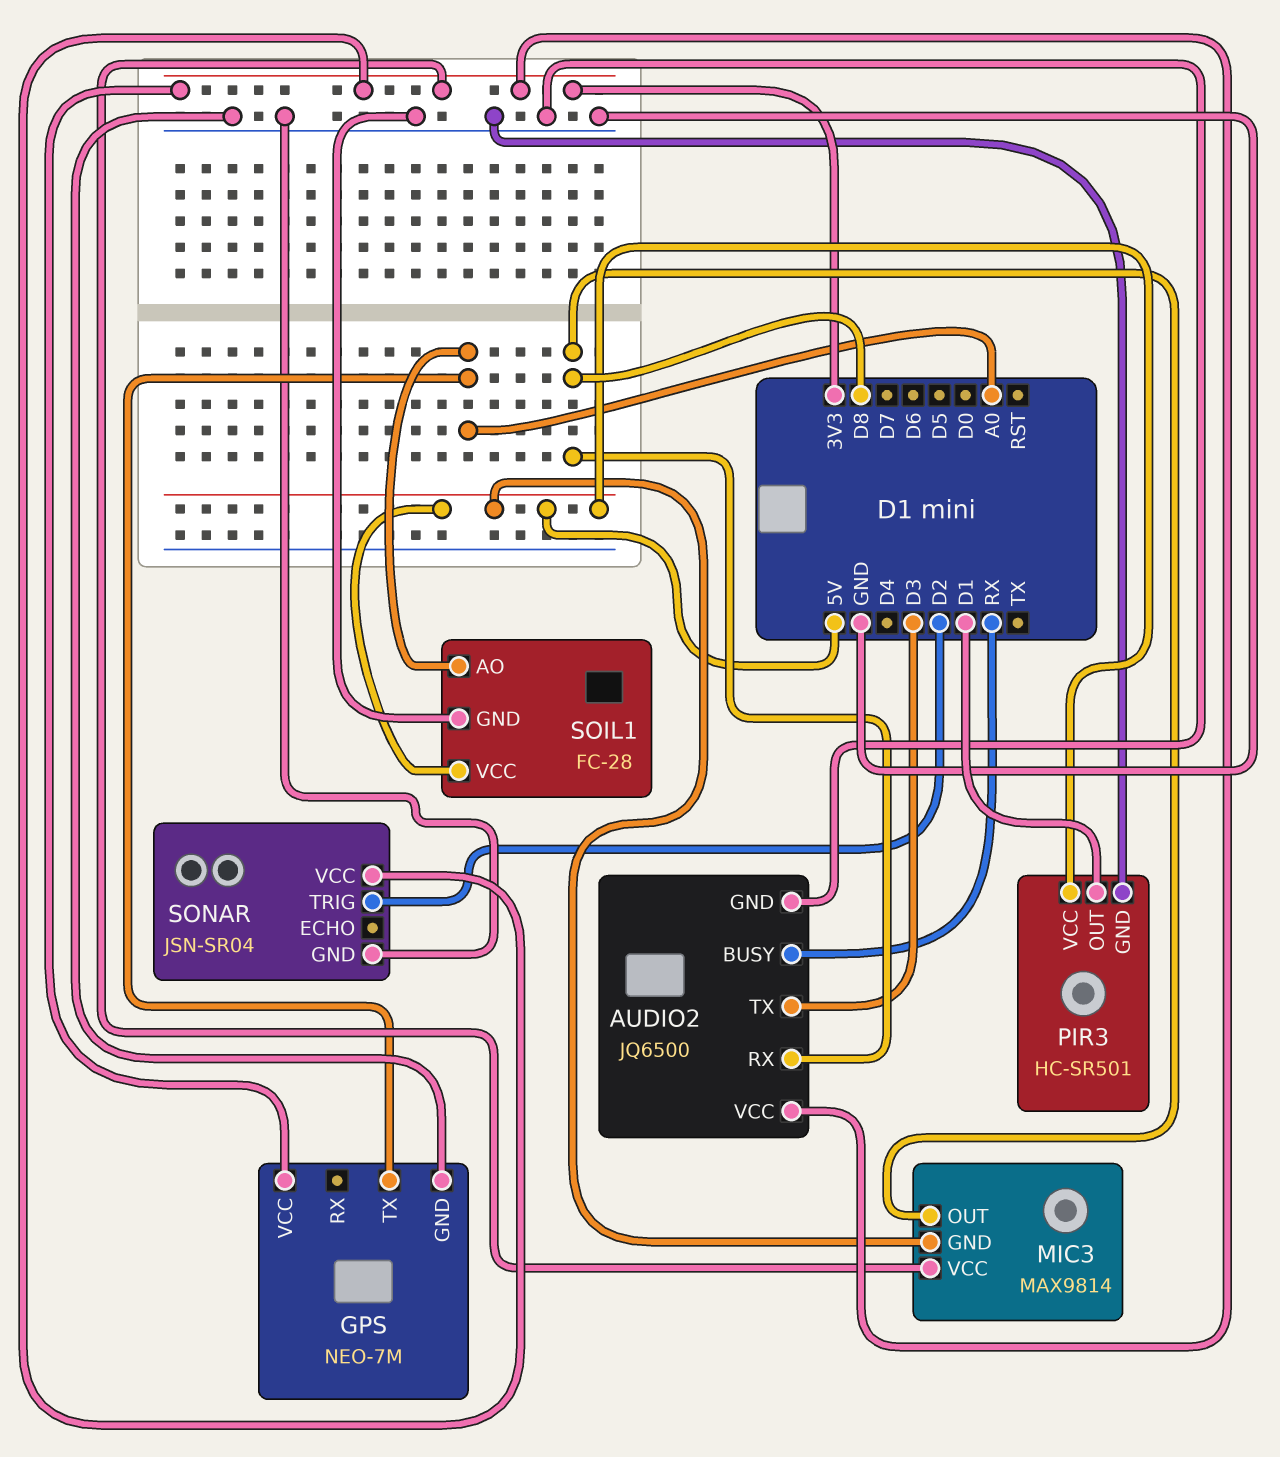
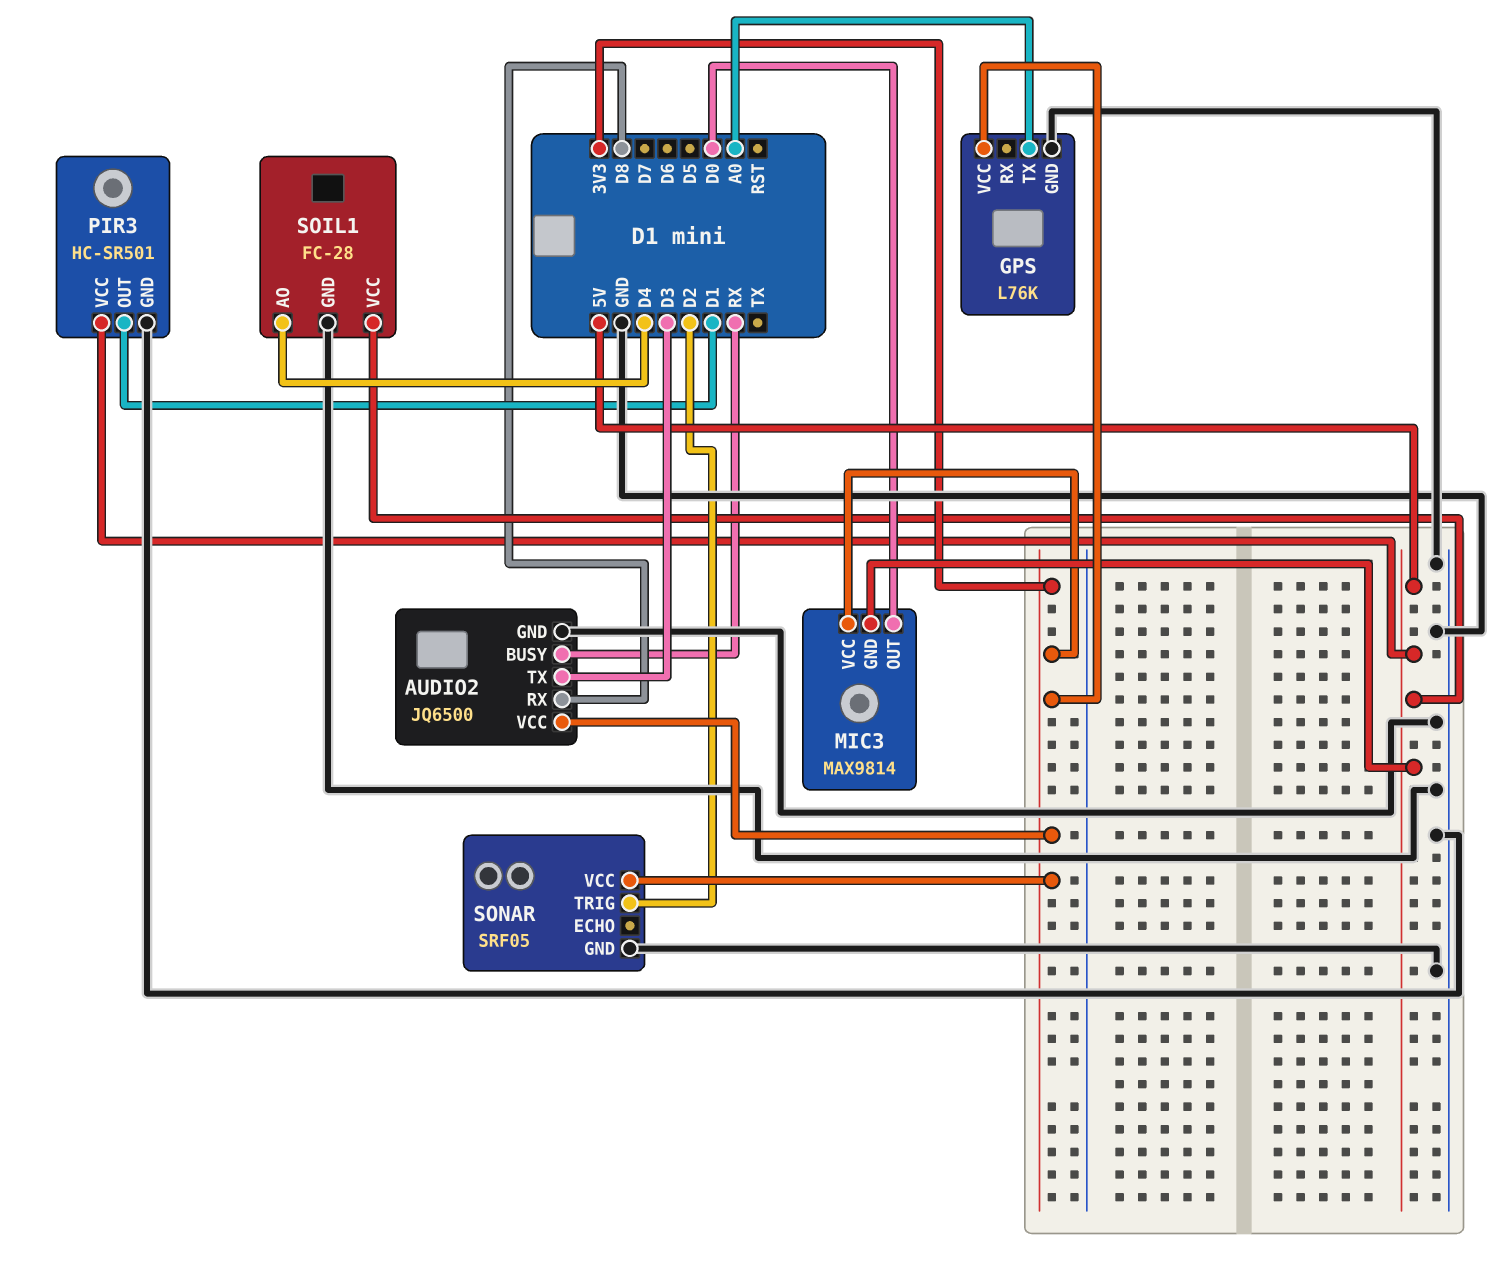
GPS: NEO-7M -> L76K
MIC3 pin OUT: D8 -> D0
SOIL1 pin AO: A0 -> D4
SONAR: JSN-SR04 -> SRF05

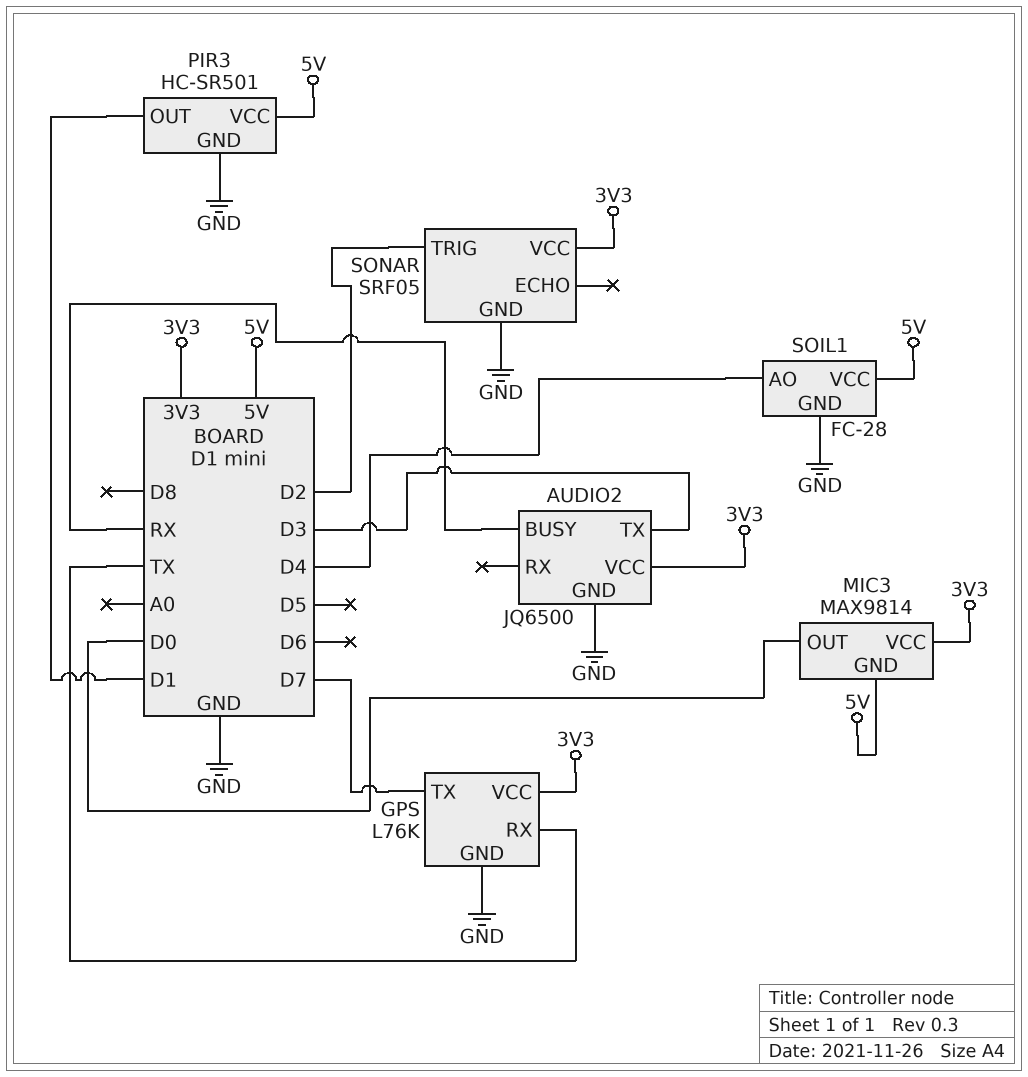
AUDIO2 pin RX: D8 -> none
GPS pin RX: none -> TX
GPS pin TX: A0 -> D7

